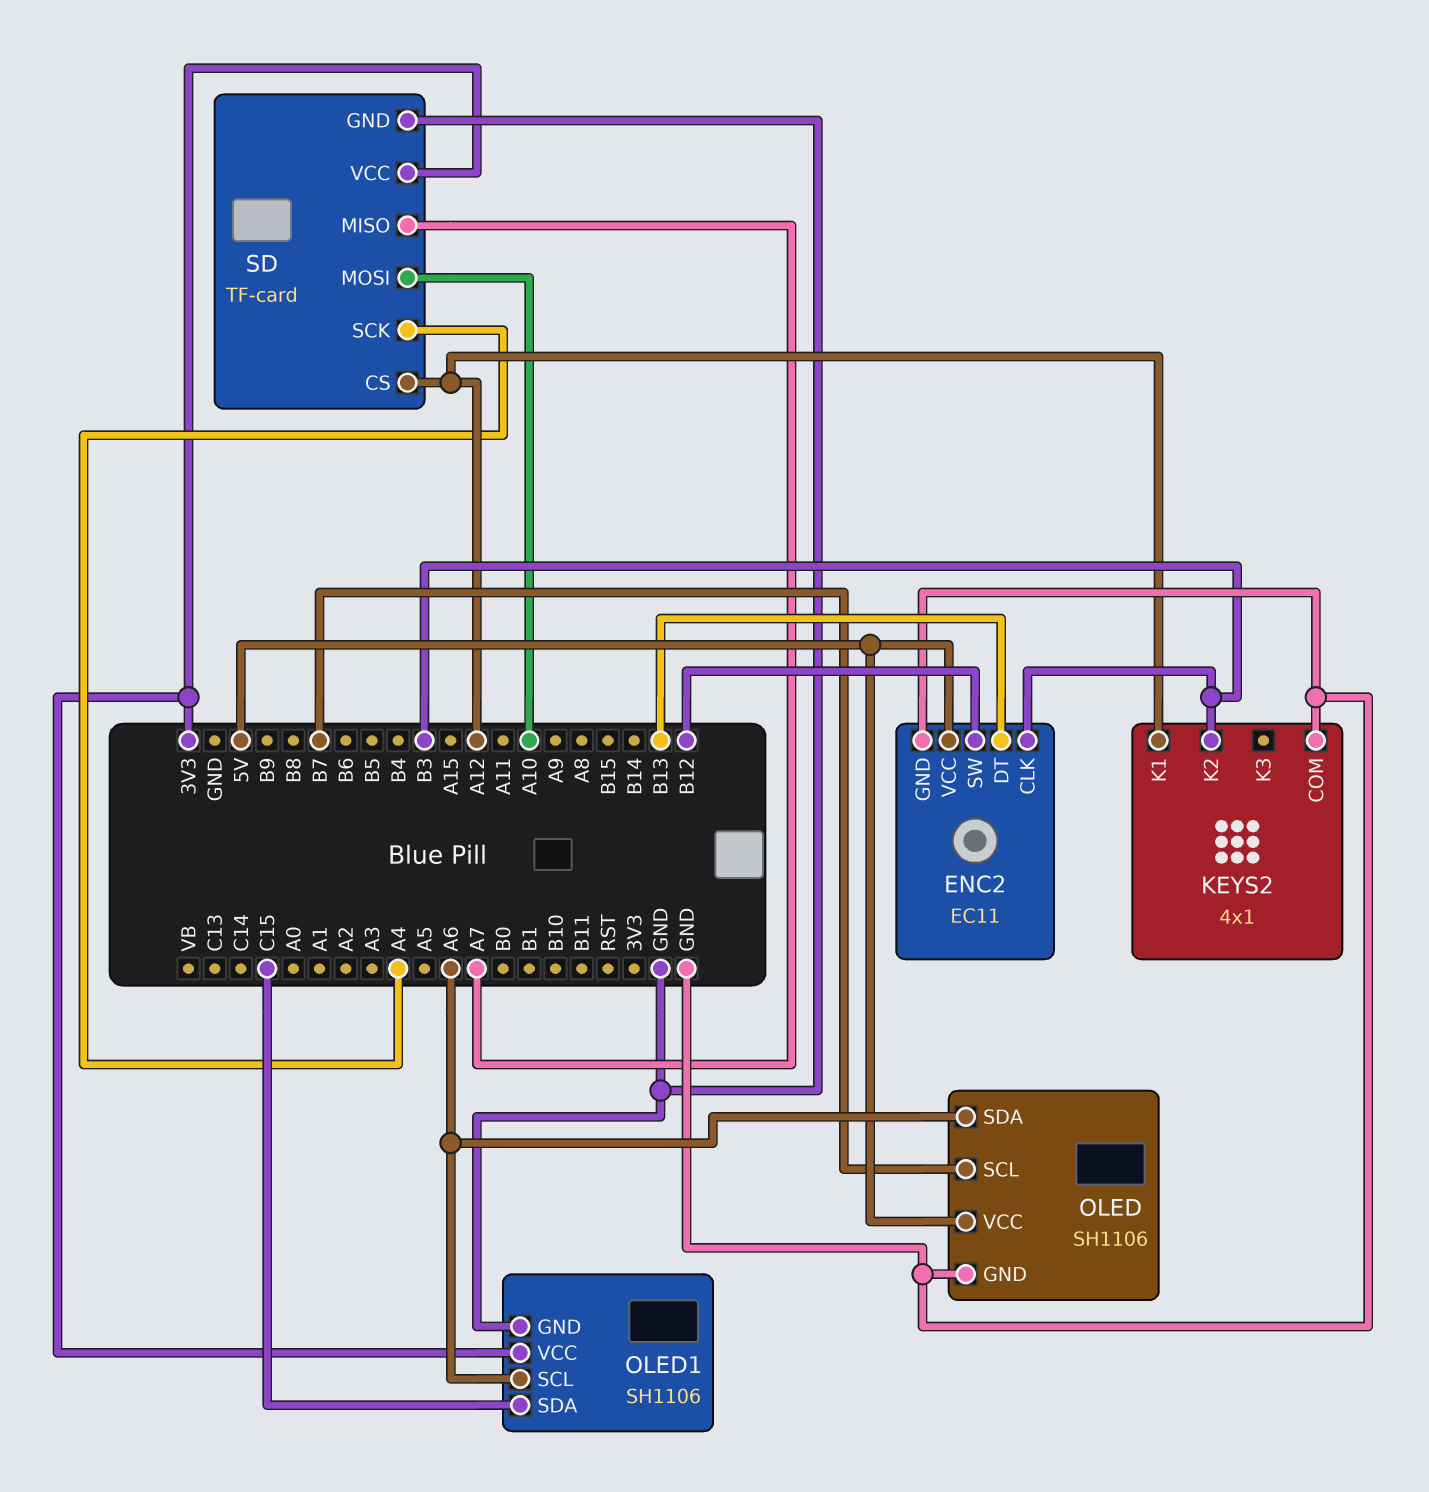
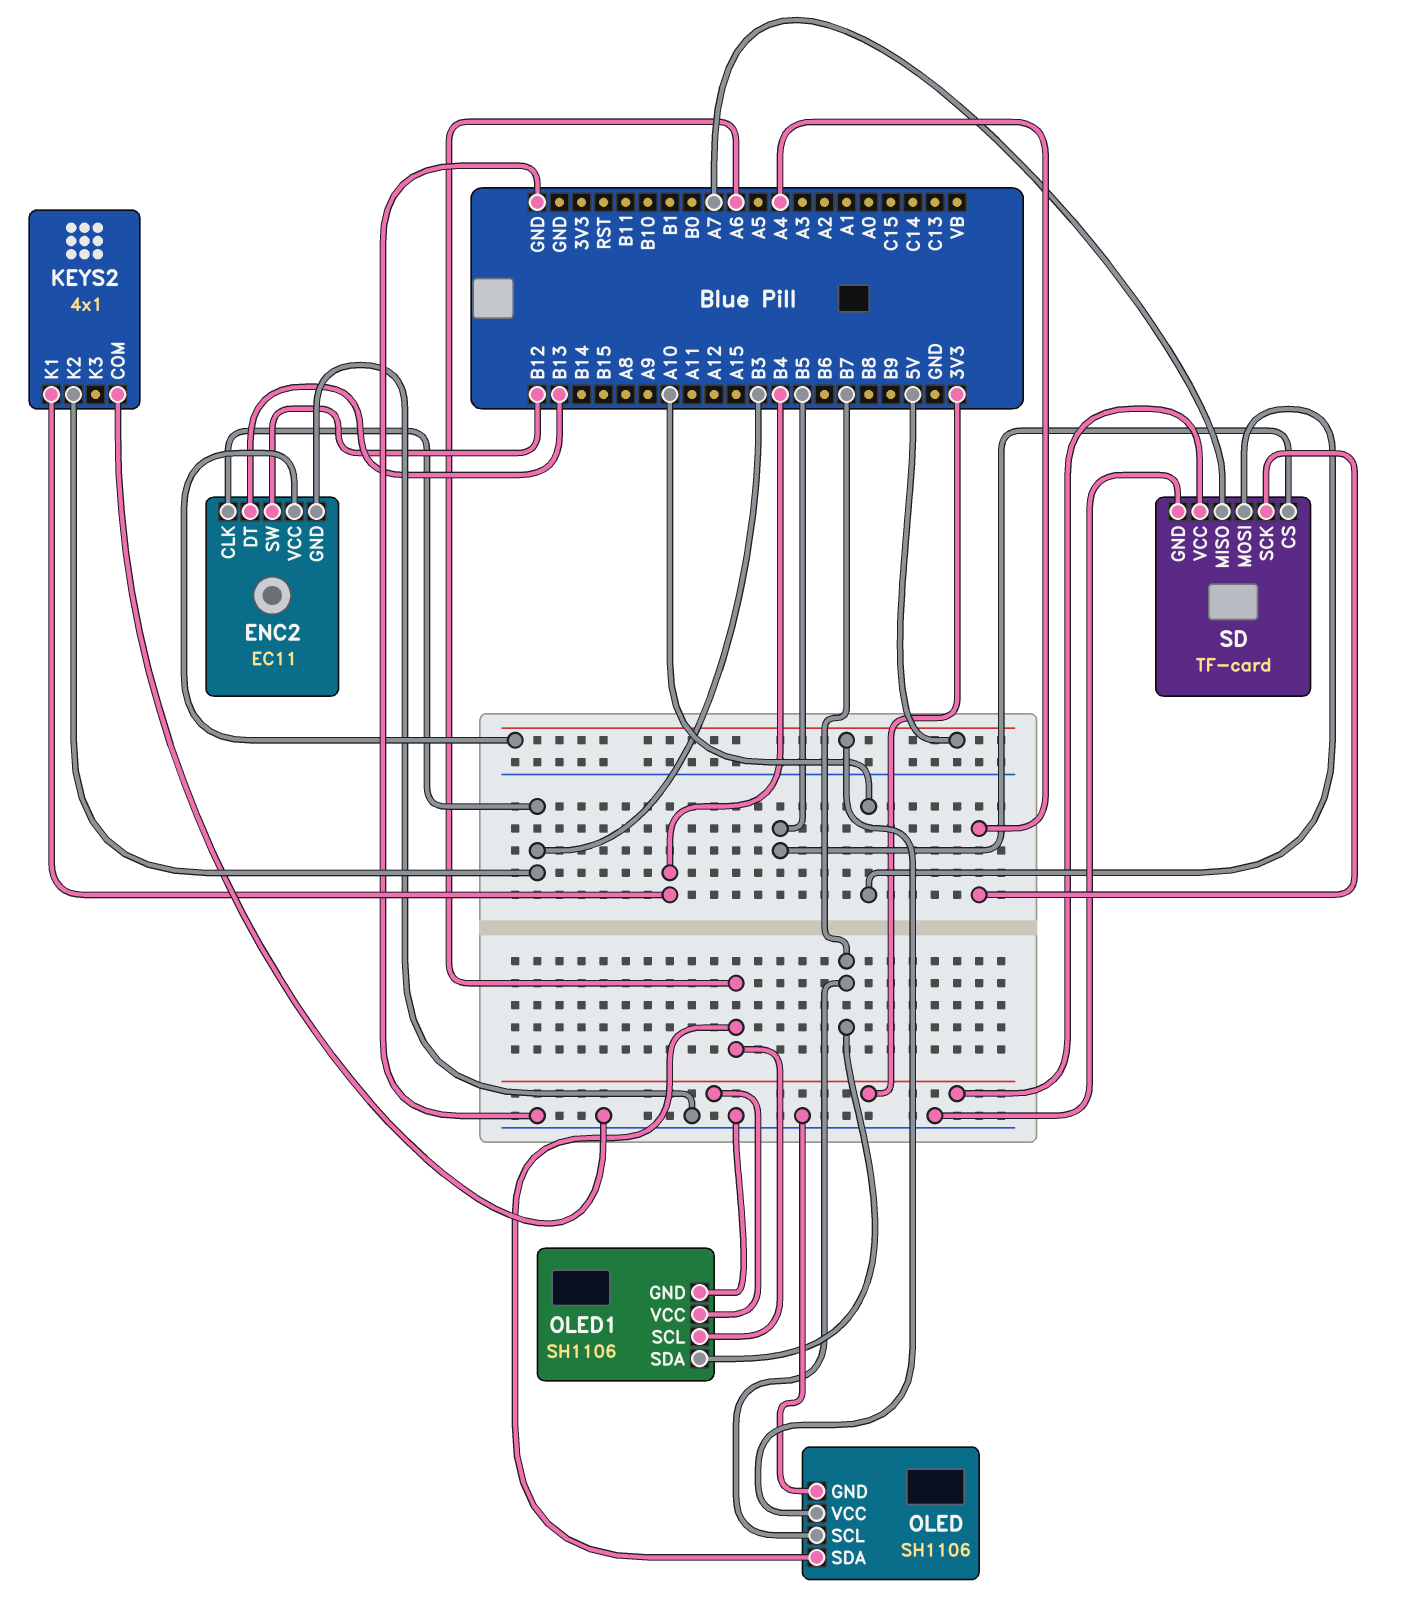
KEYS2 pin K1: A12 -> B4
OLED1 pin SDA: C15 -> B7
SD pin CS: A12 -> B5

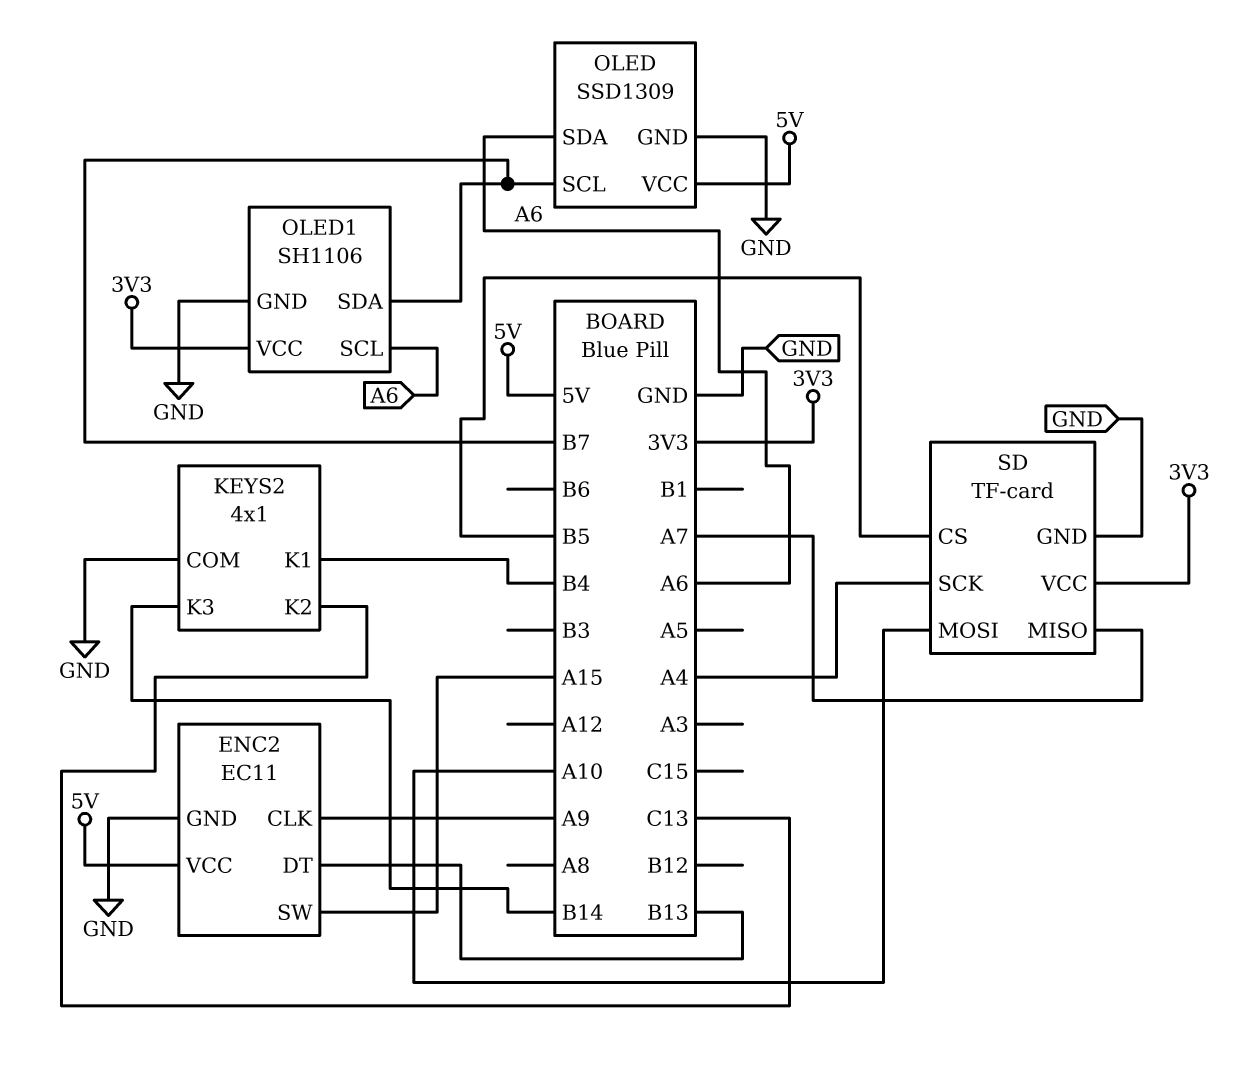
ENC2 pin CLK: B3 -> A9
ENC2 pin SW: B12 -> A15
KEYS2 pin K2: B3 -> C13
KEYS2 pin K3: none -> B14
OLED: SH1106 -> SSD1309

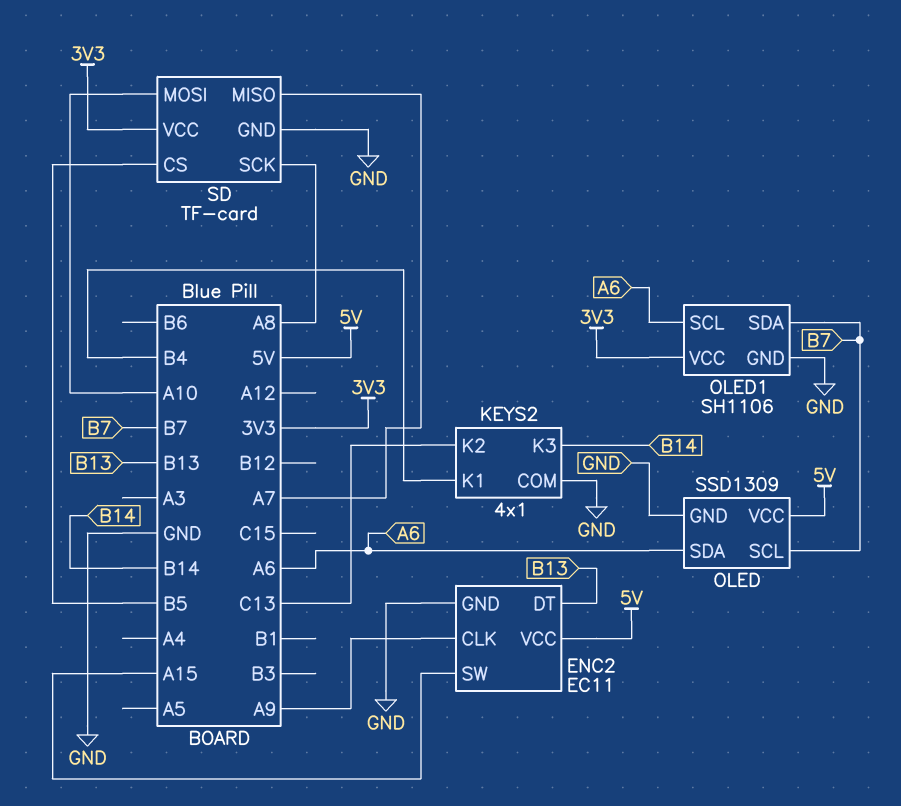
SD pin SCK: A4 -> A8

